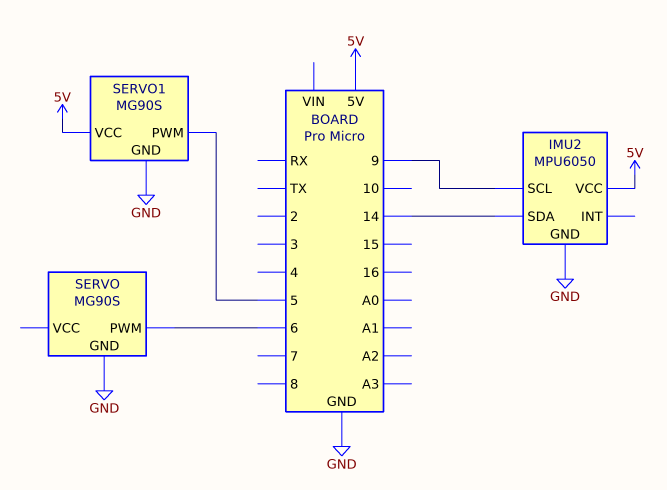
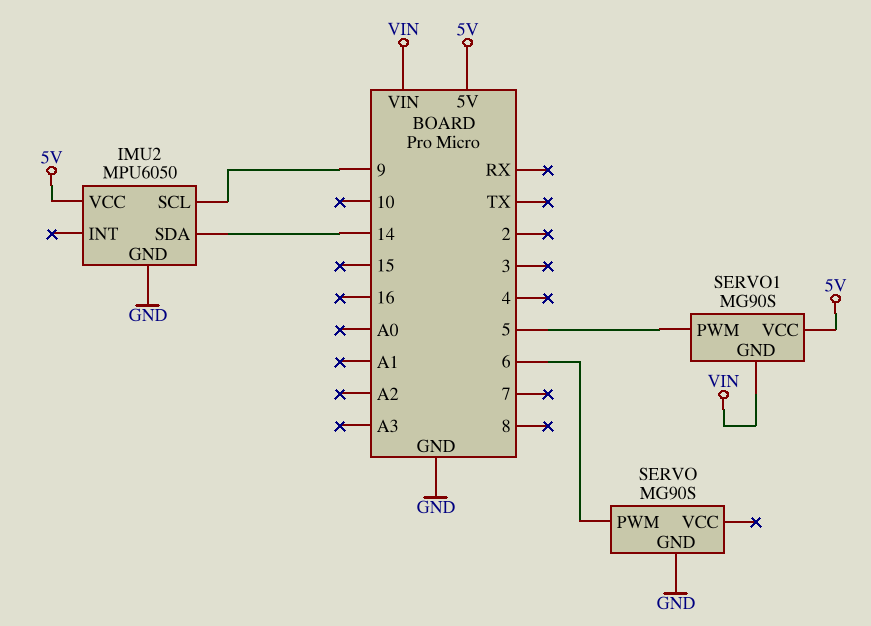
SERVO1 pin GND: GND -> VIN

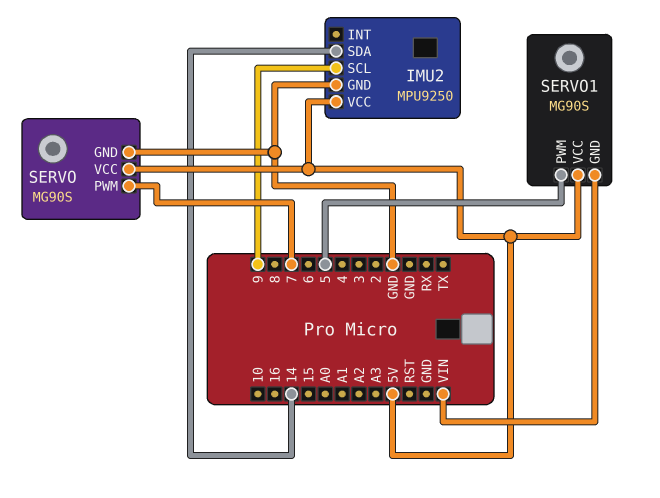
IMU2: MPU6050 -> MPU9250
SERVO pin PWM: 6 -> 7
SERVO pin VCC: none -> 5V

